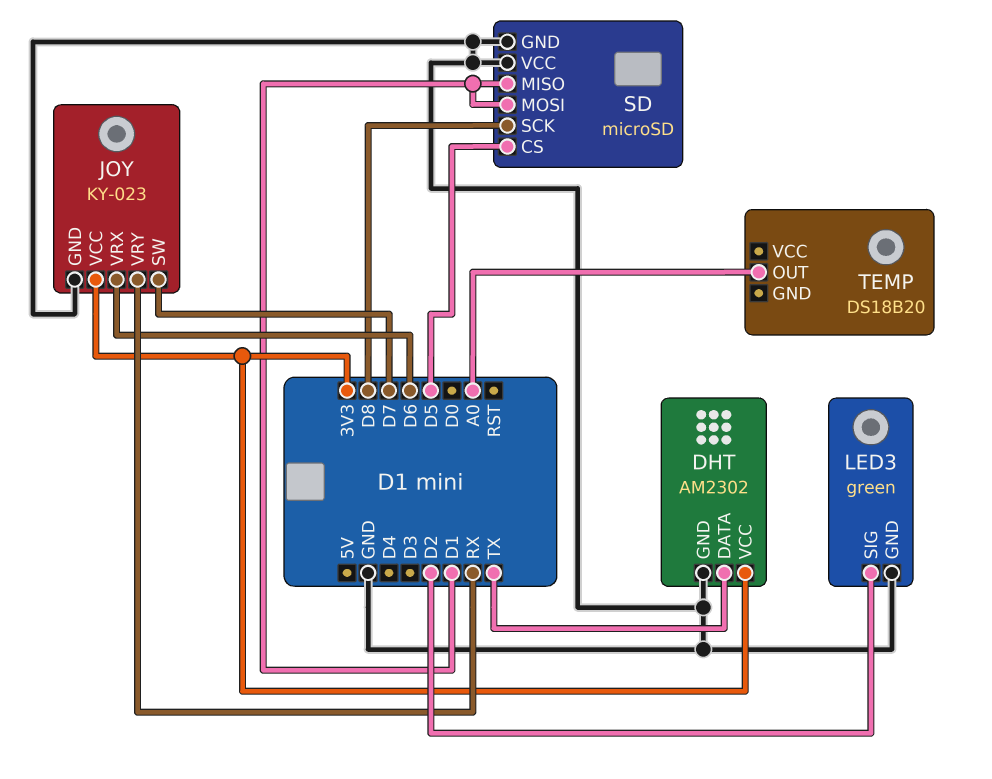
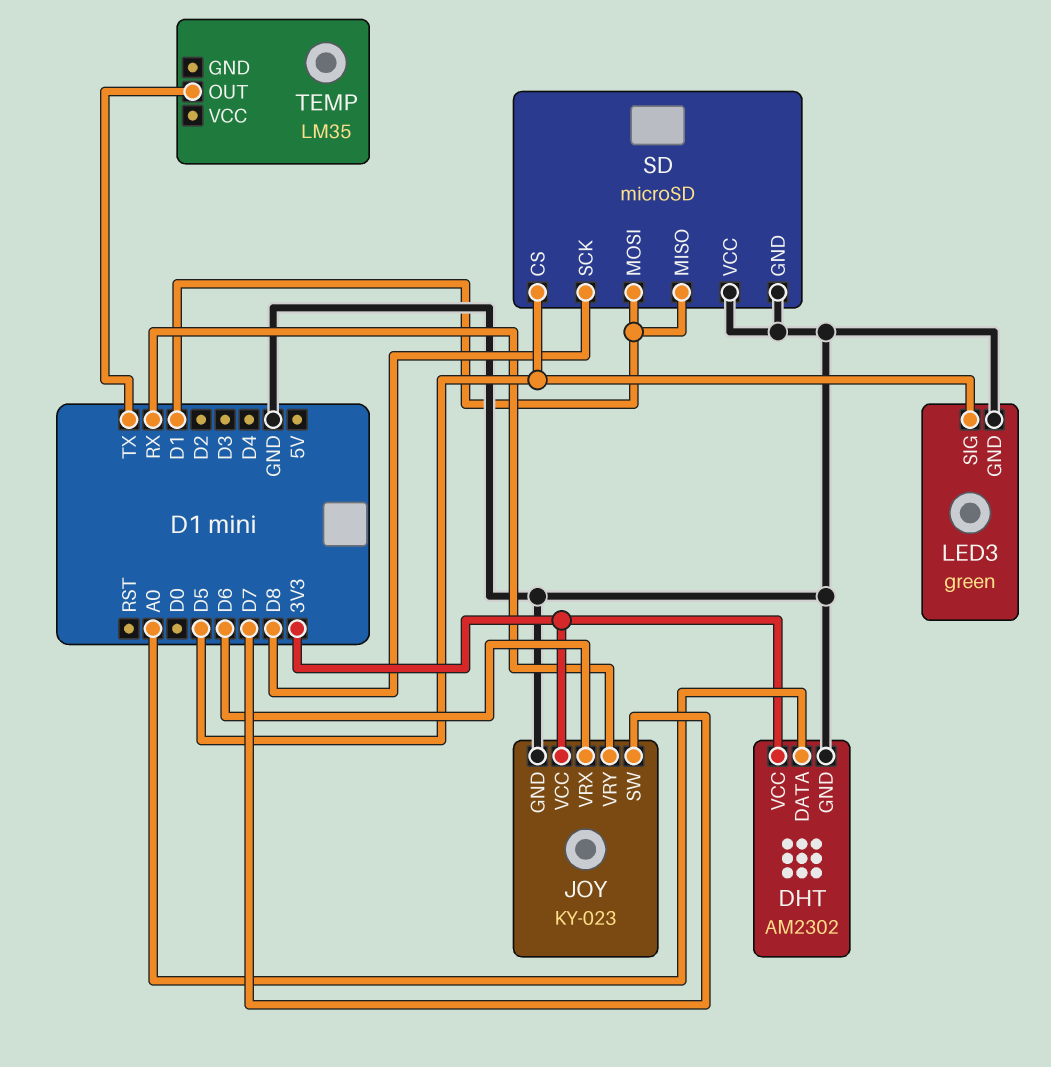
DHT pin DATA: TX -> A0
LED3 pin SIG: D2 -> D5
TEMP: DS18B20 -> LM35
TEMP pin OUT: A0 -> TX

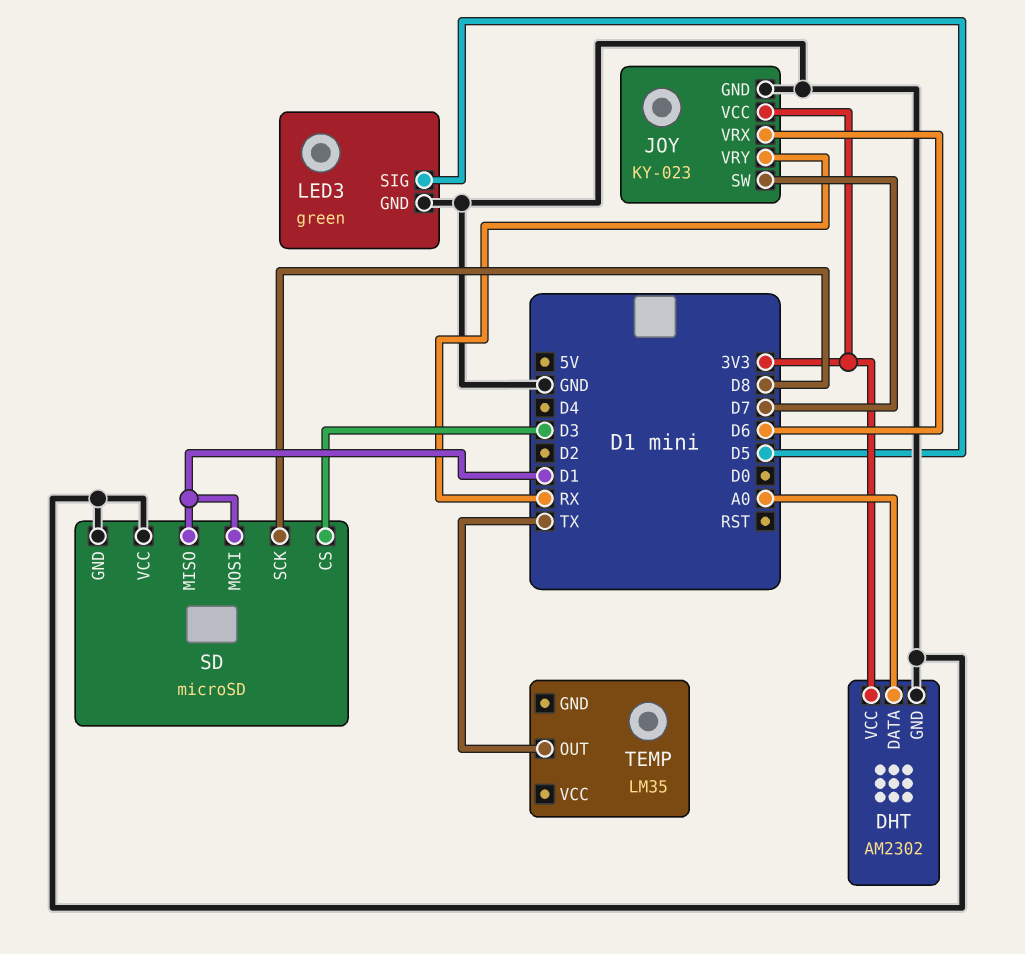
SD pin CS: D5 -> D3

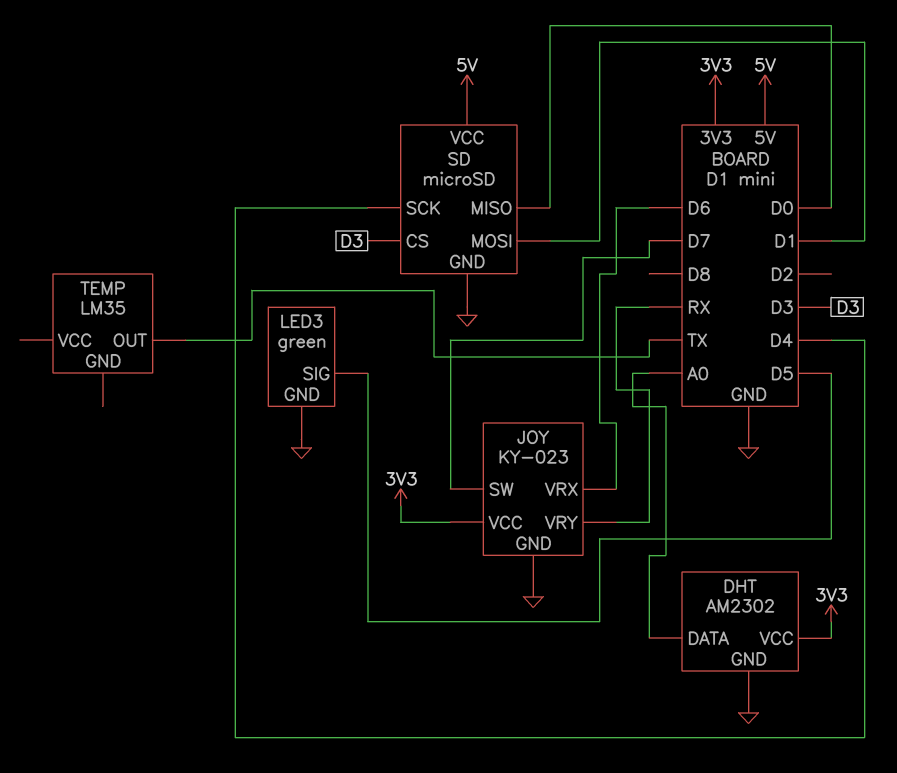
SD pin MISO: D1 -> D0
SD pin SCK: D8 -> D4
SD pin VCC: GND -> 5V

